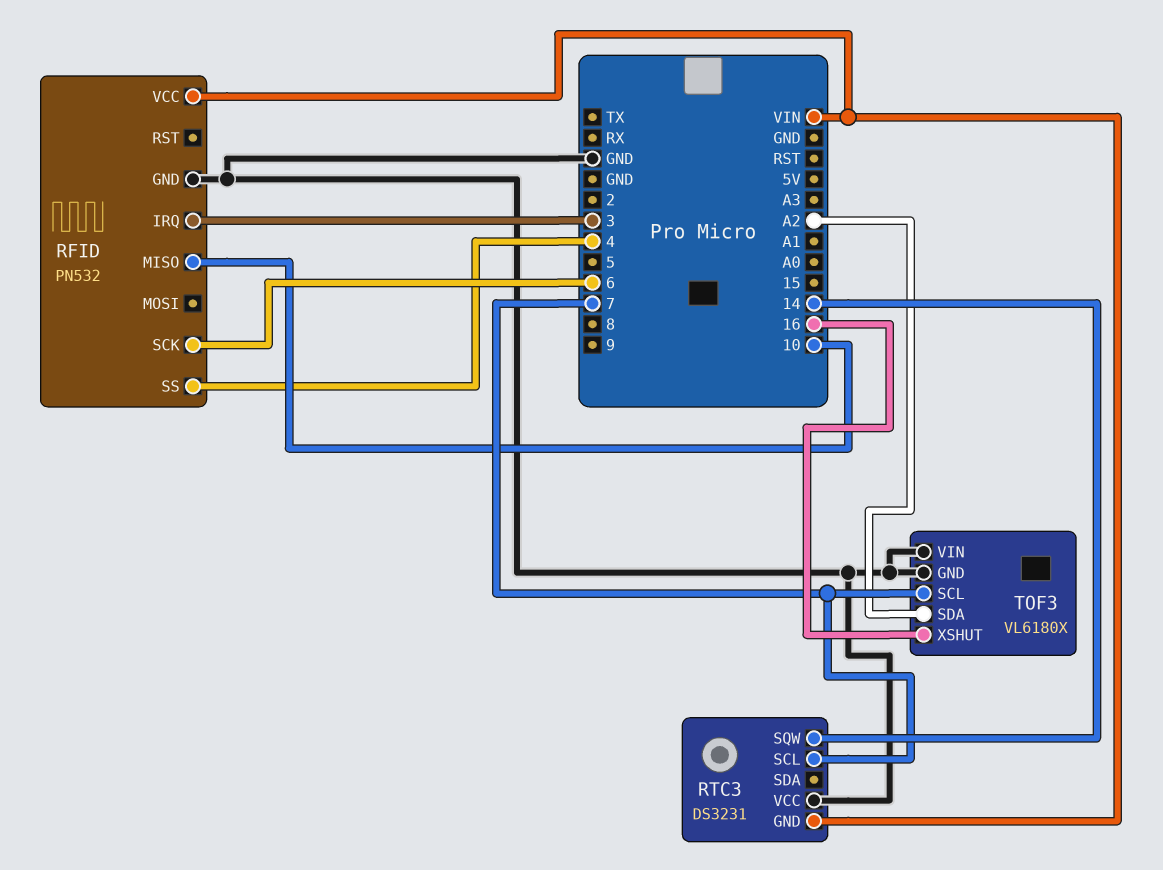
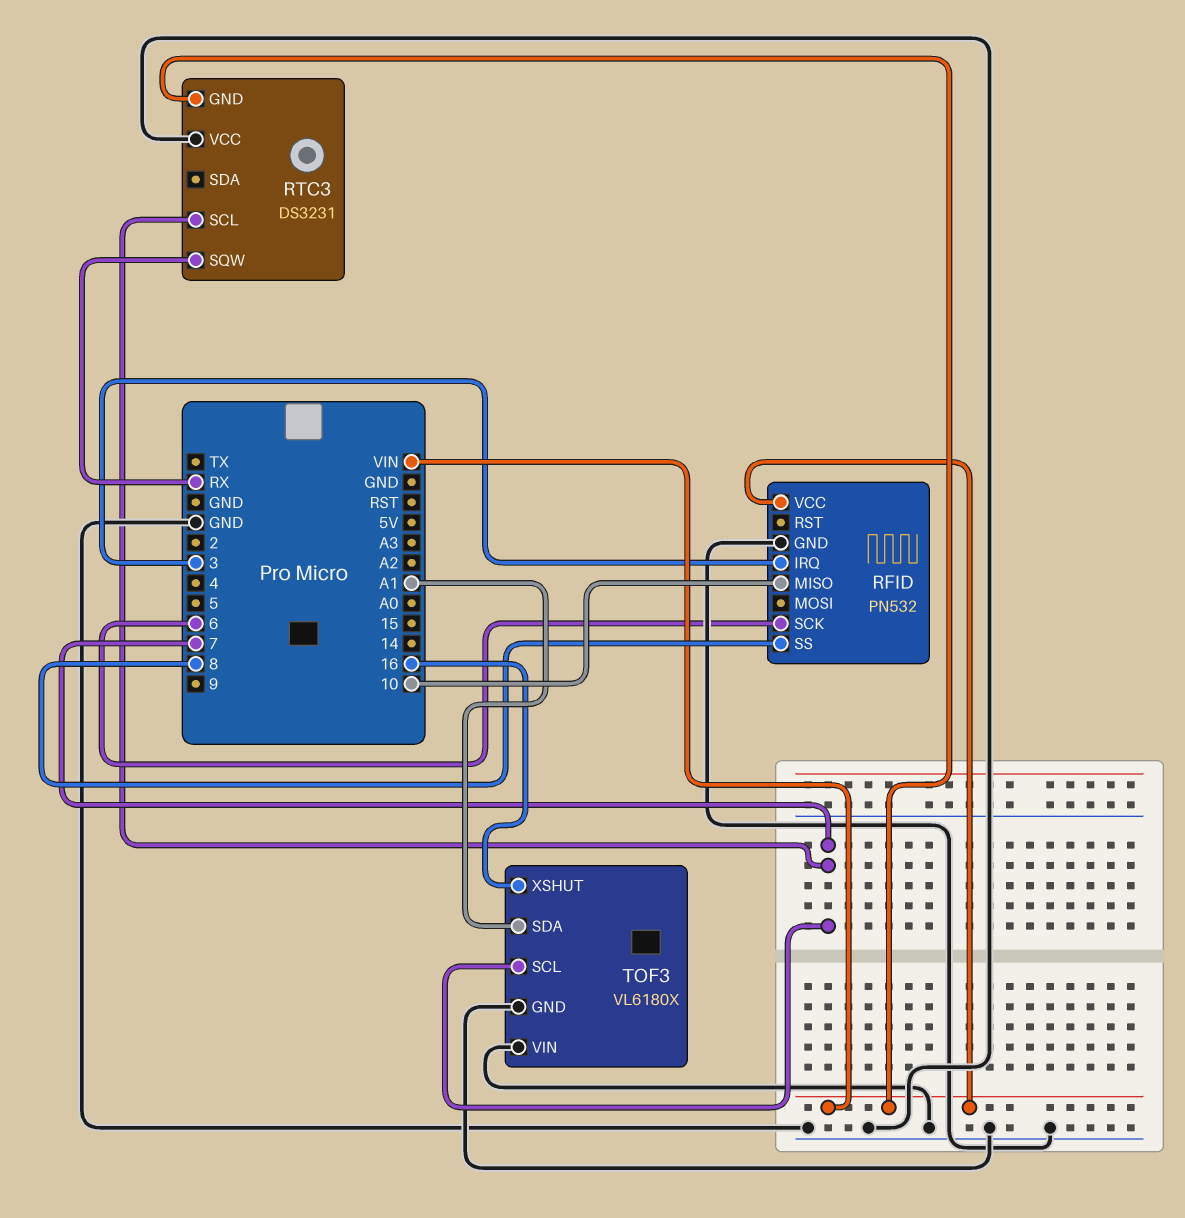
RFID pin SS: 4 -> 8
RTC3 pin SQW: 14 -> RX
TOF3 pin SDA: A2 -> A1

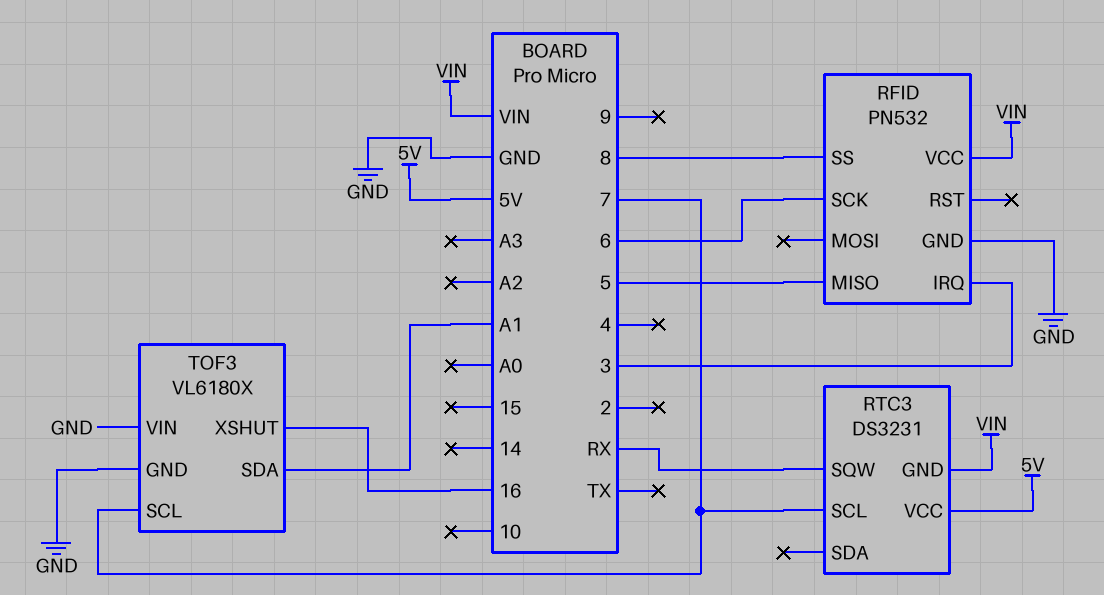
RFID pin MISO: 10 -> 5
RTC3 pin VCC: GND -> 5V

